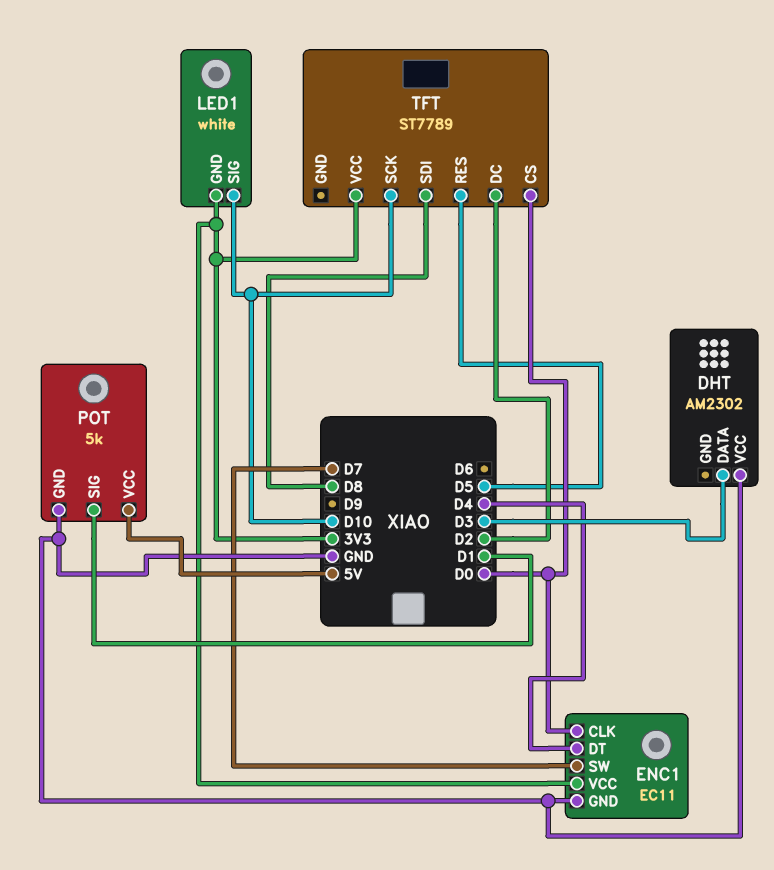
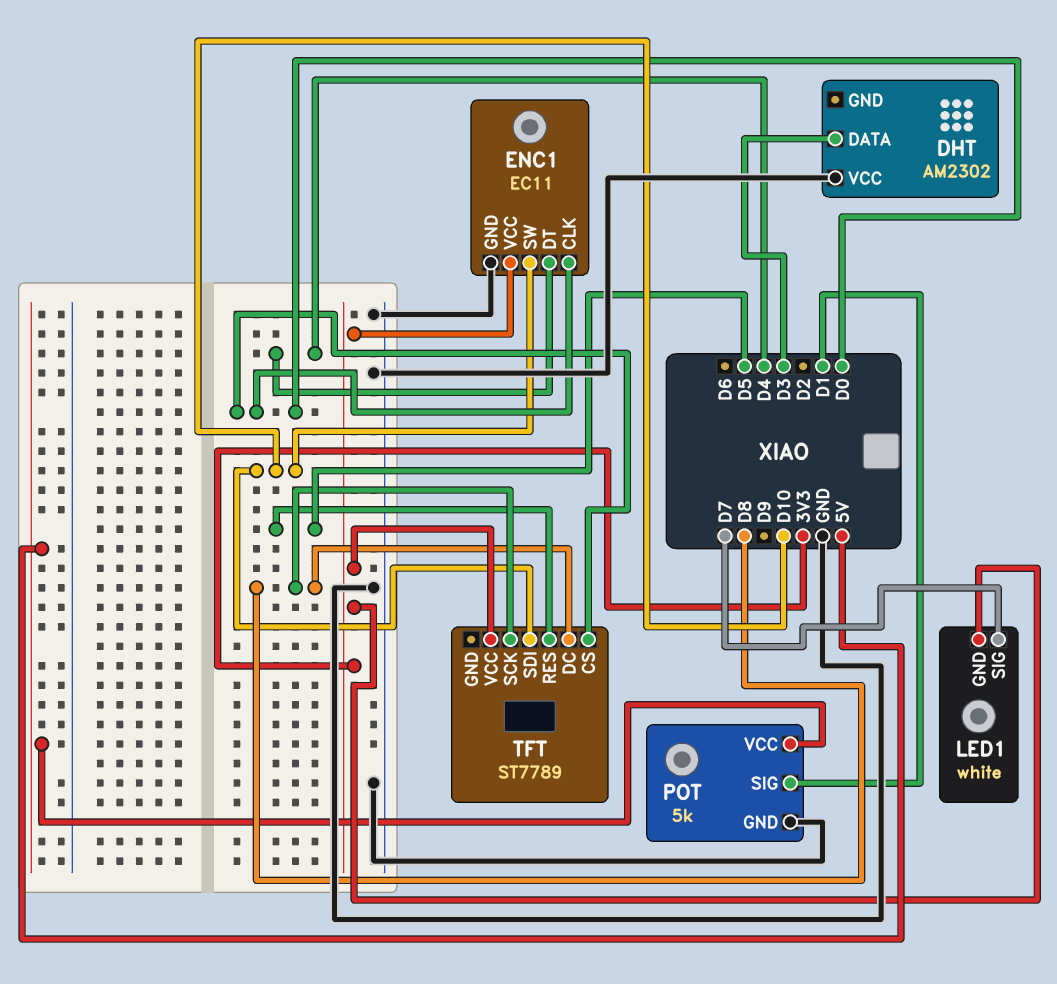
ENC1 pin SW: D7 -> D10
LED1 pin SIG: D10 -> D7
TFT pin DC: D2 -> D8
TFT pin SCK: D10 -> D8
TFT pin SDI: D8 -> D10

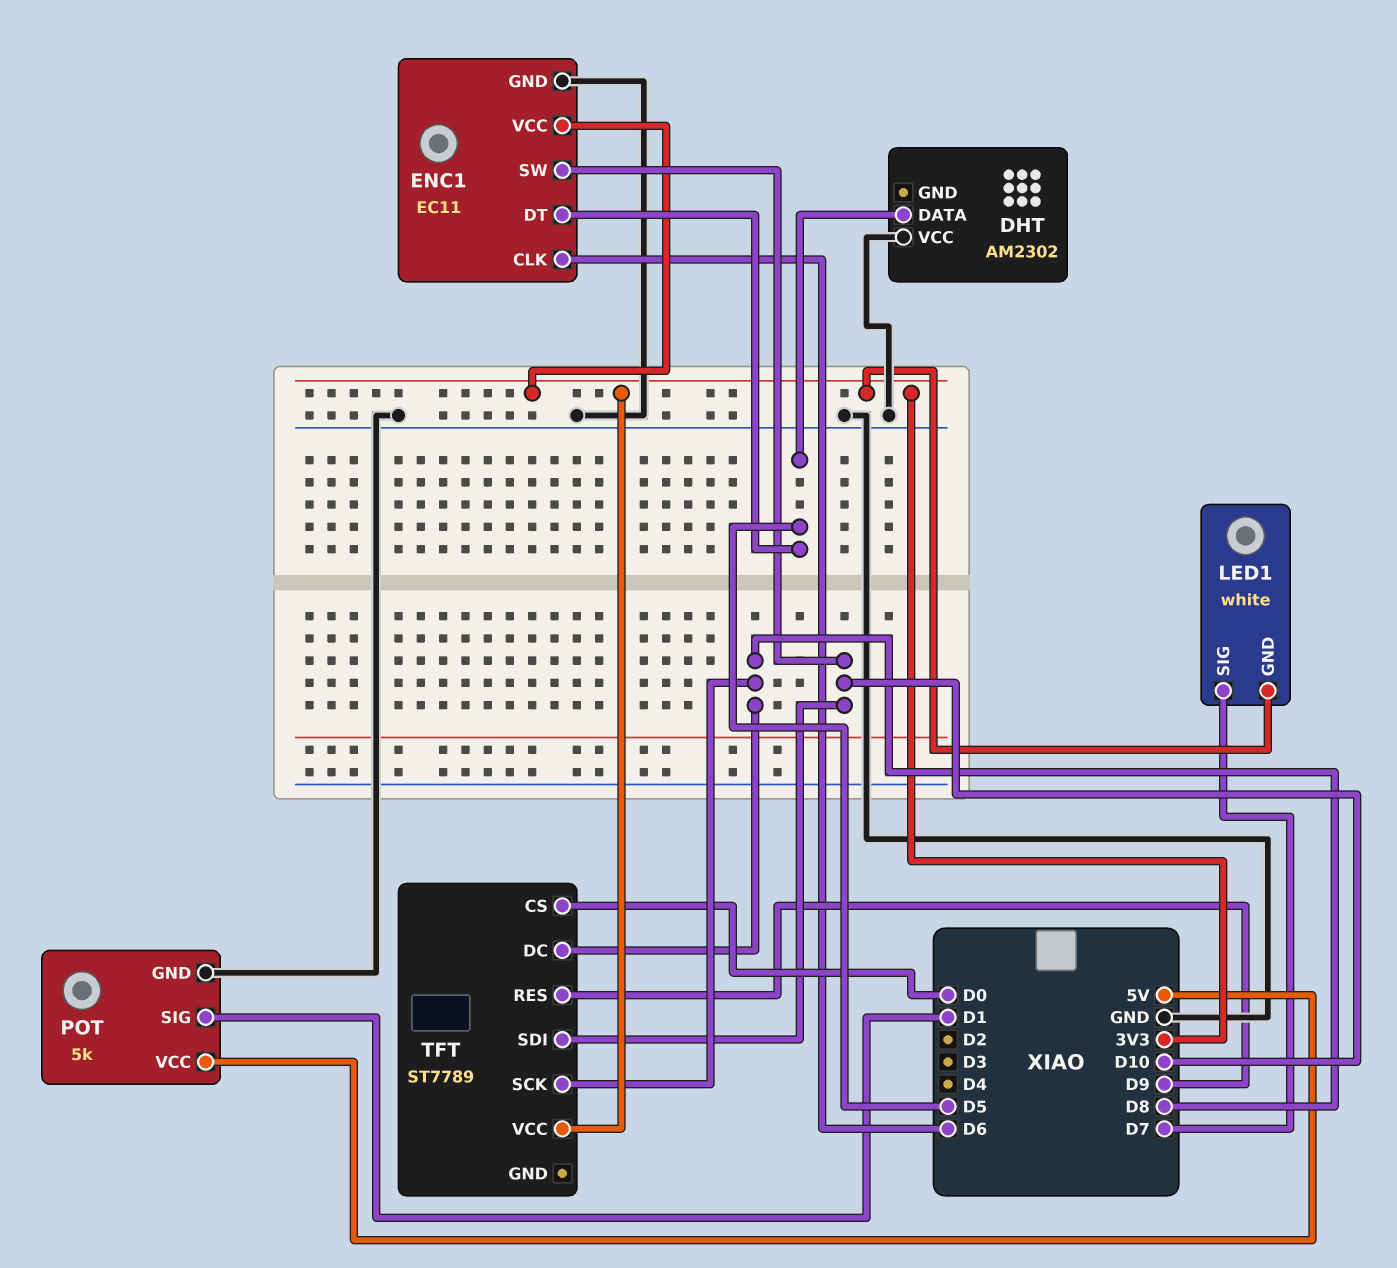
DHT pin DATA: D3 -> D5
ENC1 pin CLK: D0 -> D6
ENC1 pin DT: D4 -> D5
TFT pin RES: D5 -> D9

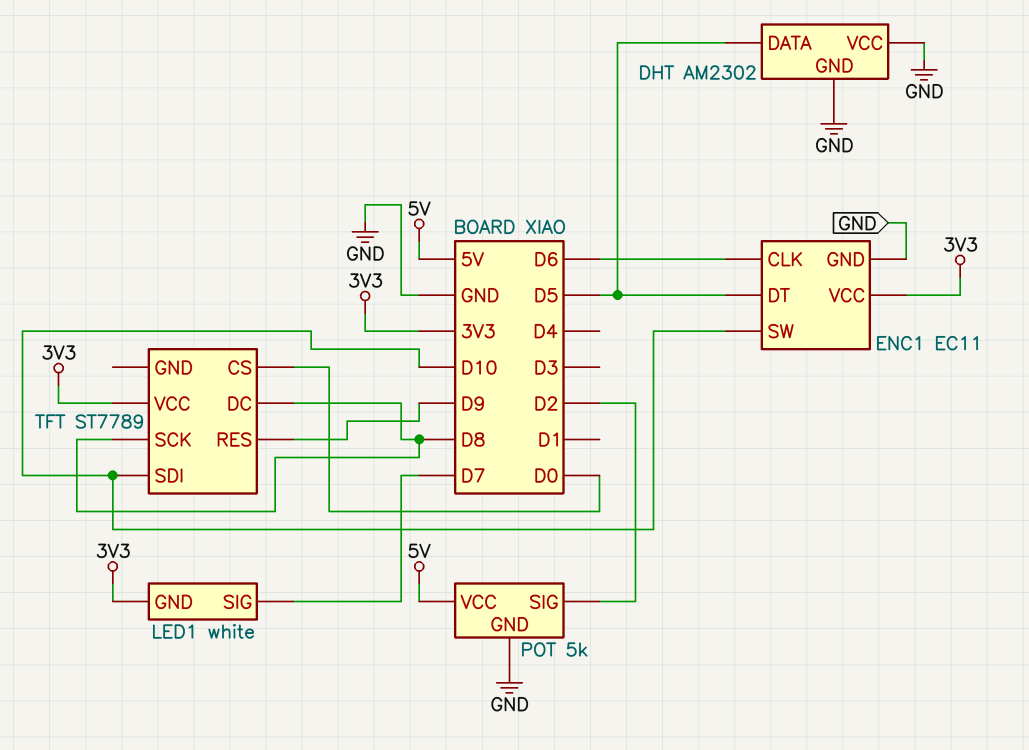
DHT pin GND: none -> GND
POT pin SIG: D1 -> D2

